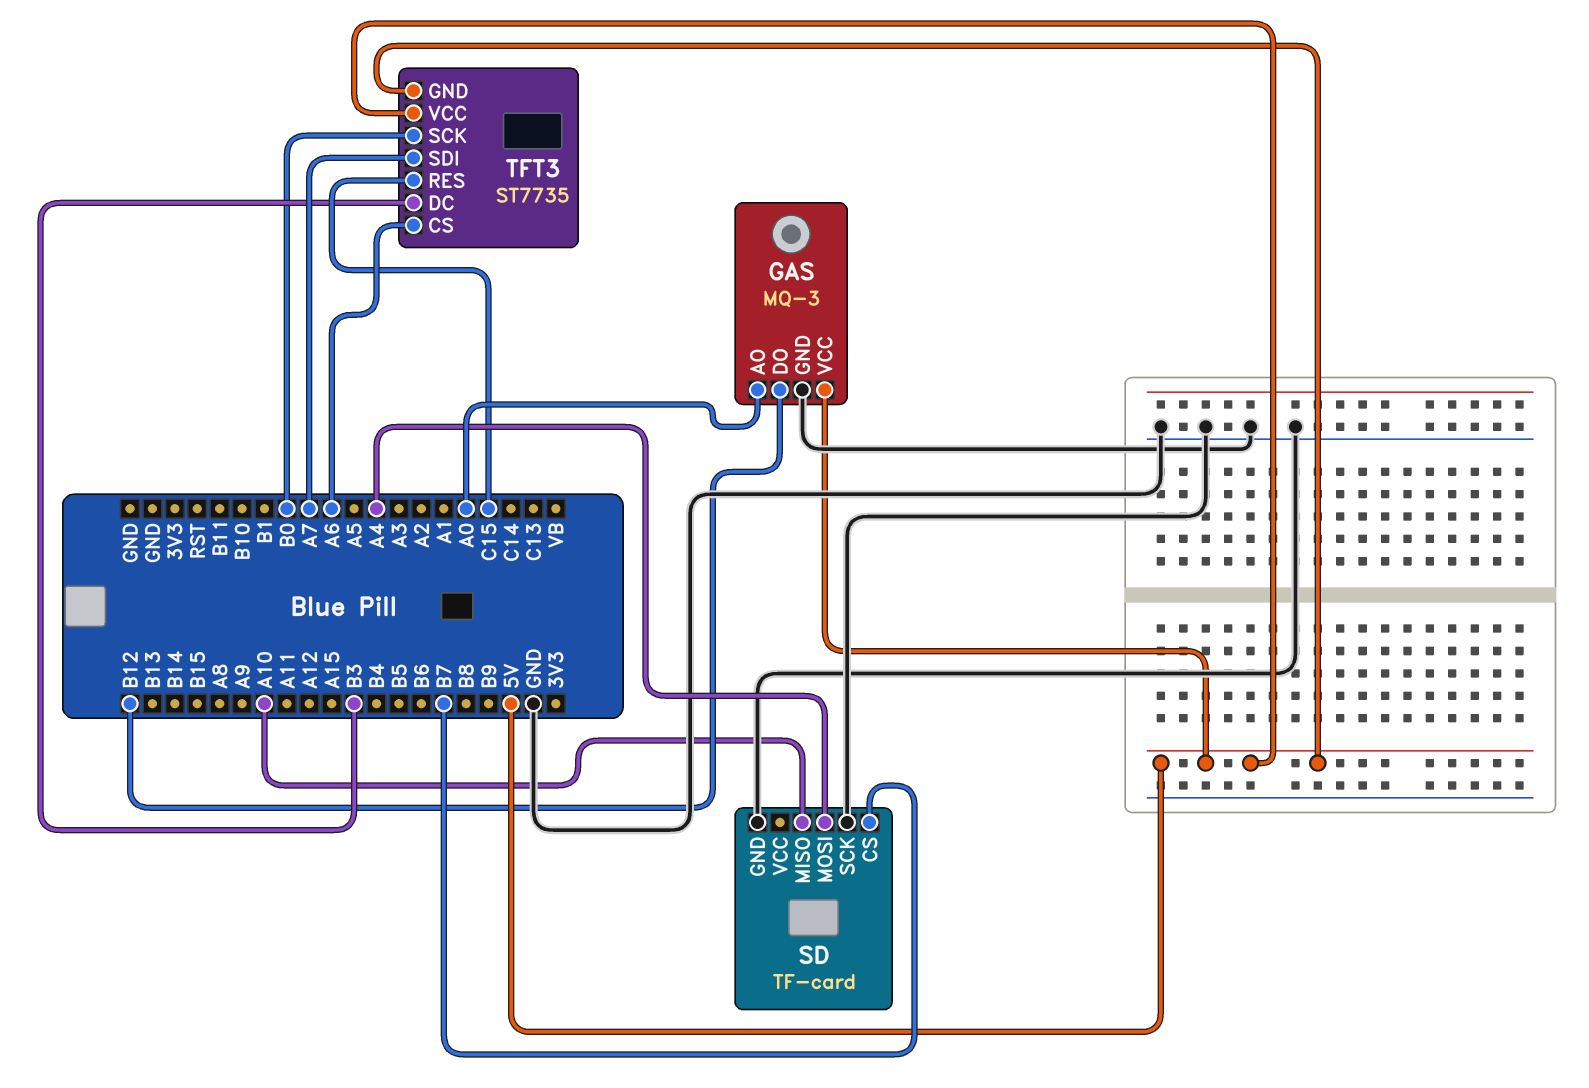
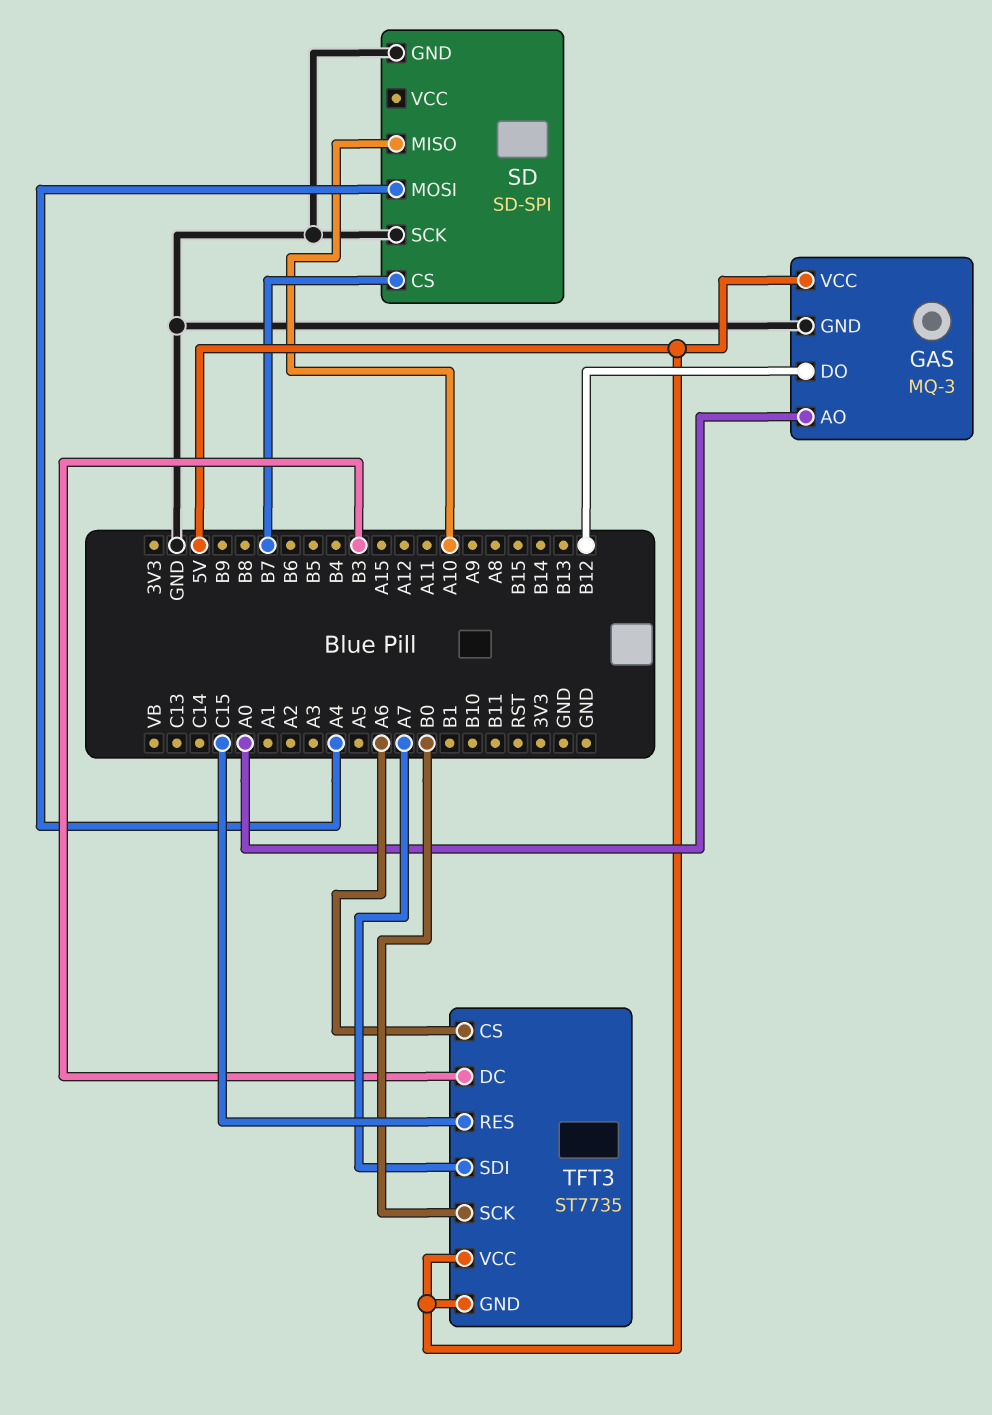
SD: TF-card -> SD-SPI

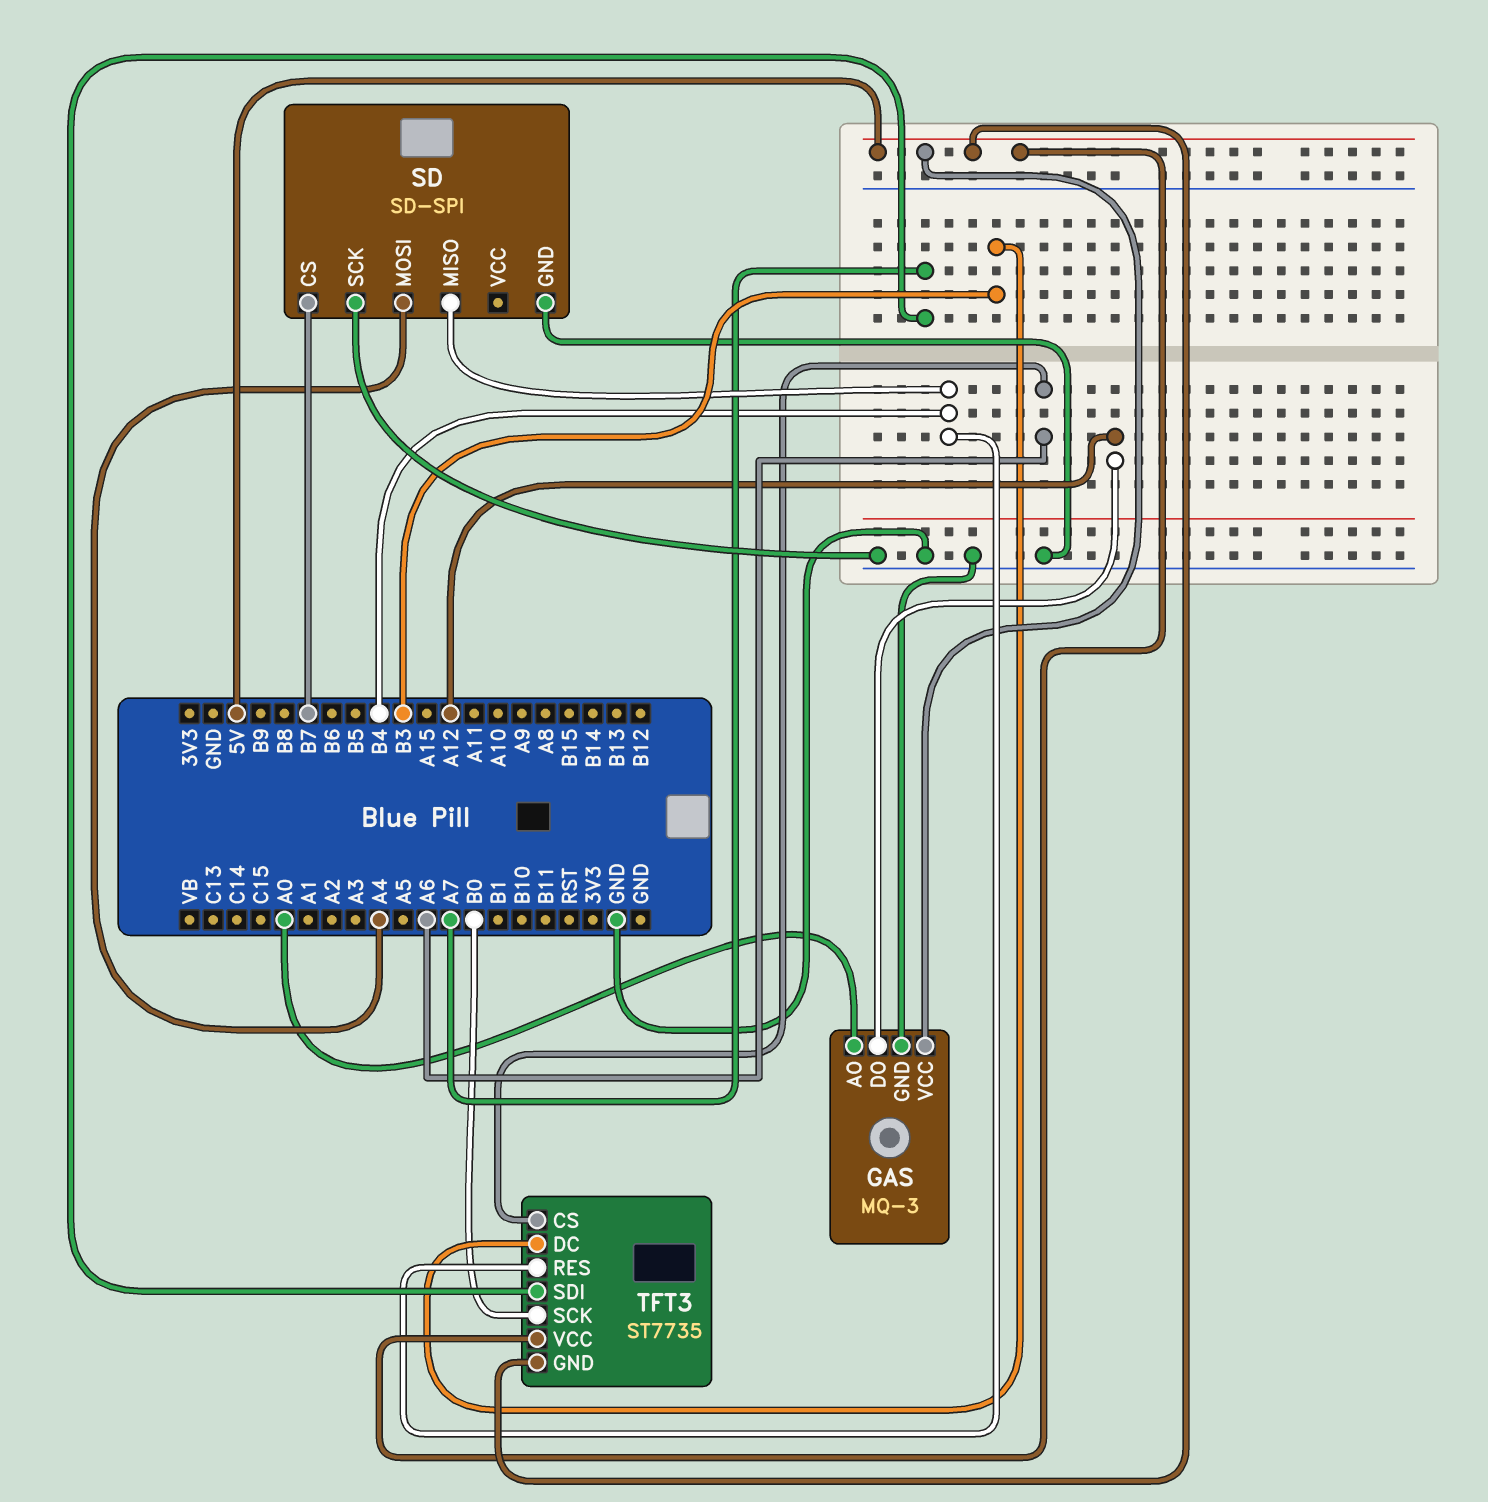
GAS pin DO: B12 -> A12
SD pin MISO: A10 -> B4
TFT3 pin RES: C15 -> B4

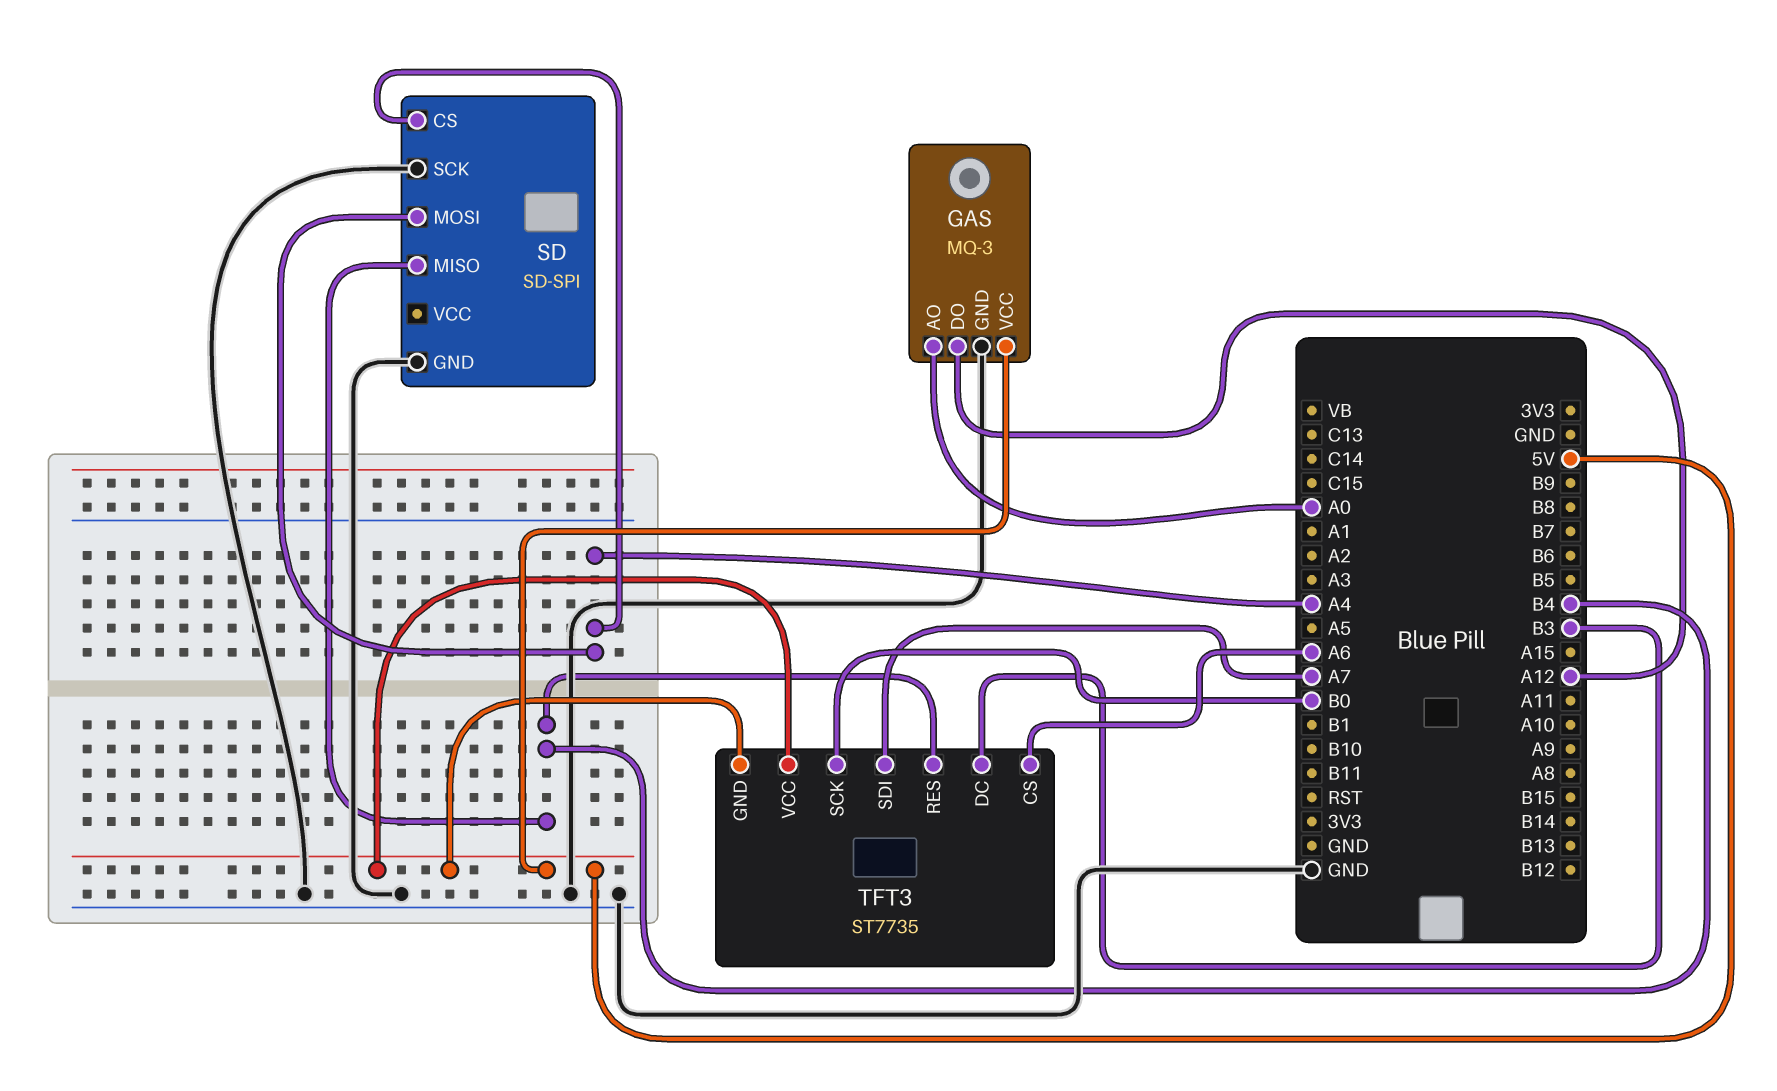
SD pin CS: B7 -> A4

